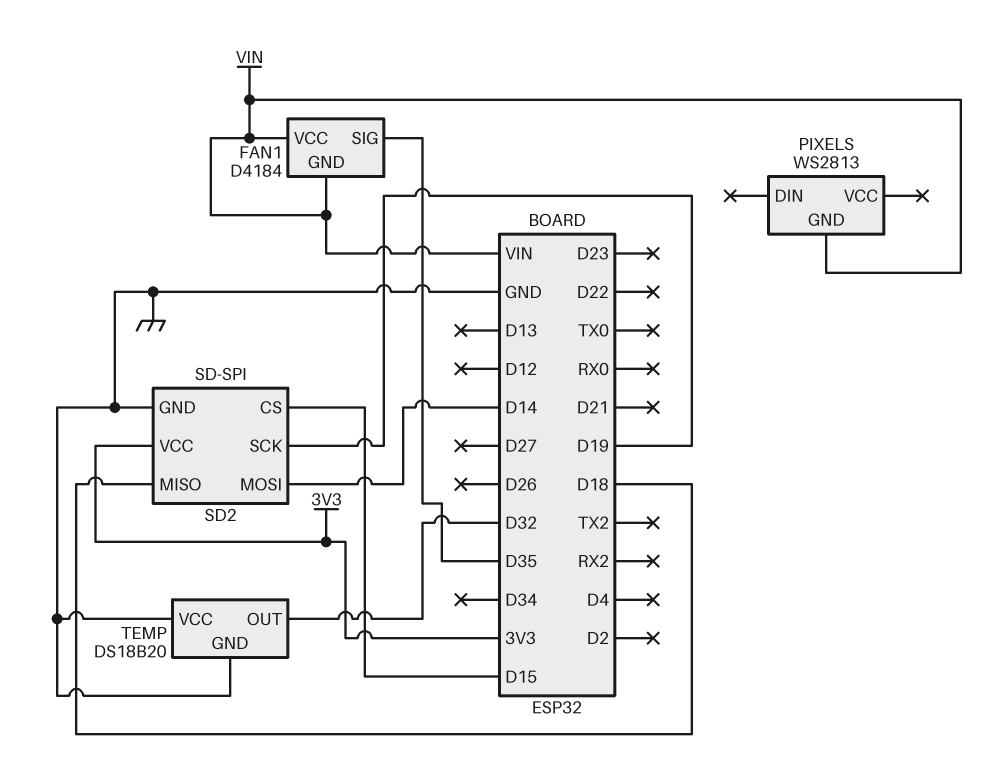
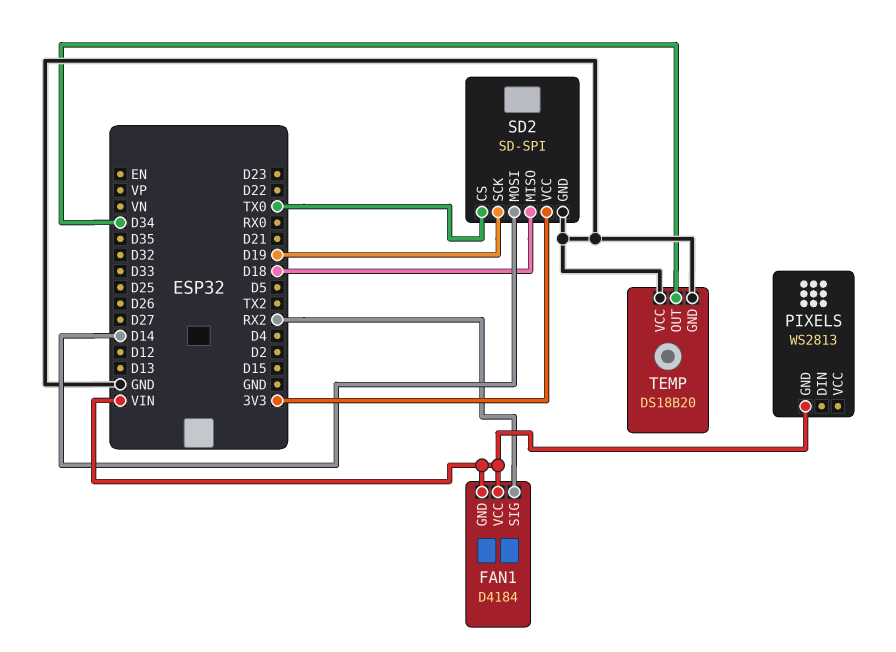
FAN1 pin SIG: D35 -> RX2
SD2 pin CS: D15 -> TX0
TEMP pin OUT: D32 -> D34

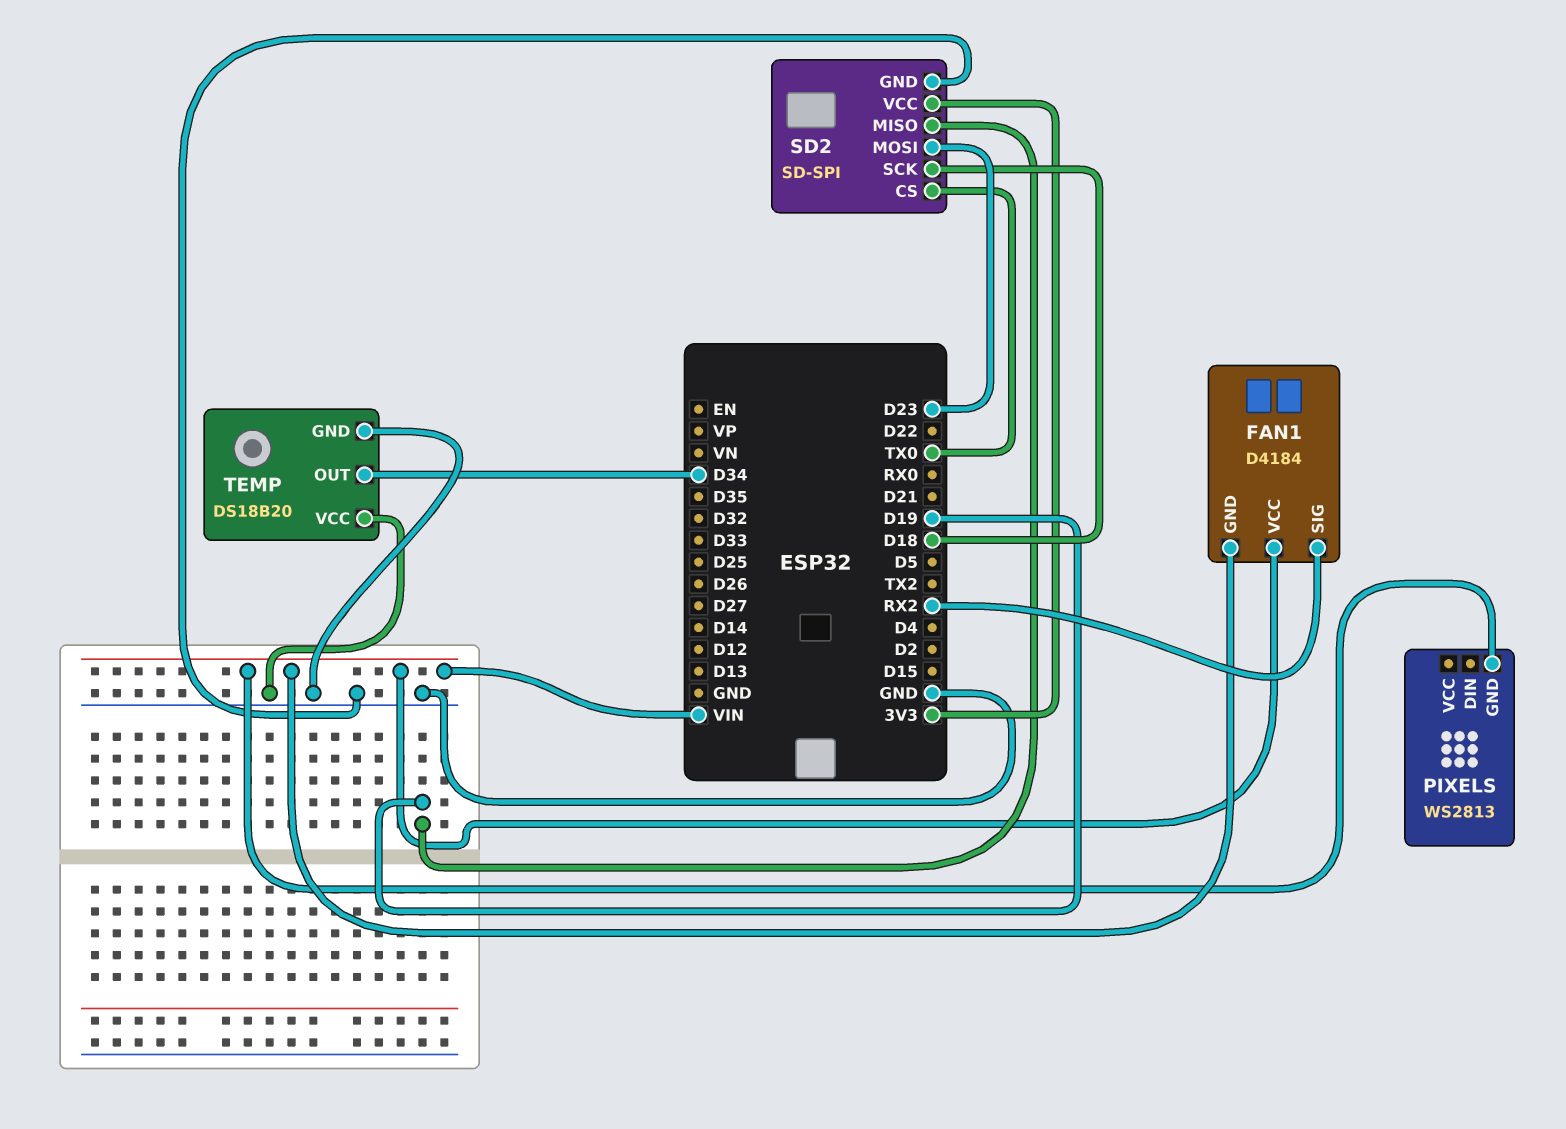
SD2 pin MISO: D18 -> D19
SD2 pin MOSI: D14 -> D23
SD2 pin SCK: D19 -> D18

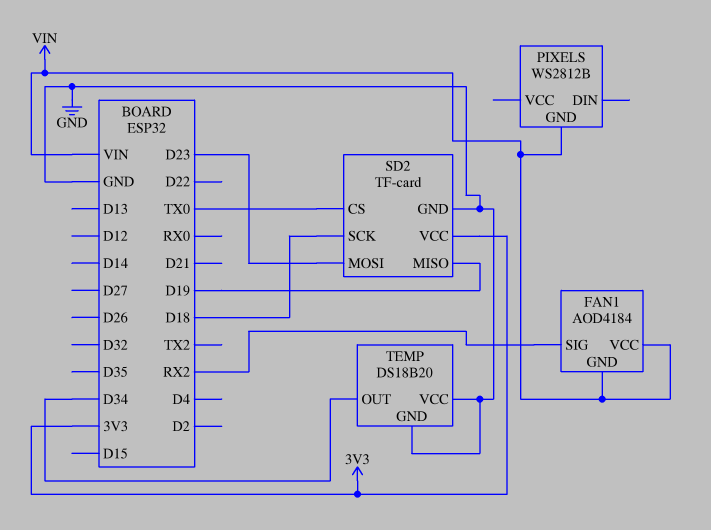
FAN1: D4184 -> AOD4184
PIXELS: WS2813 -> WS2812B
SD2: SD-SPI -> TF-card

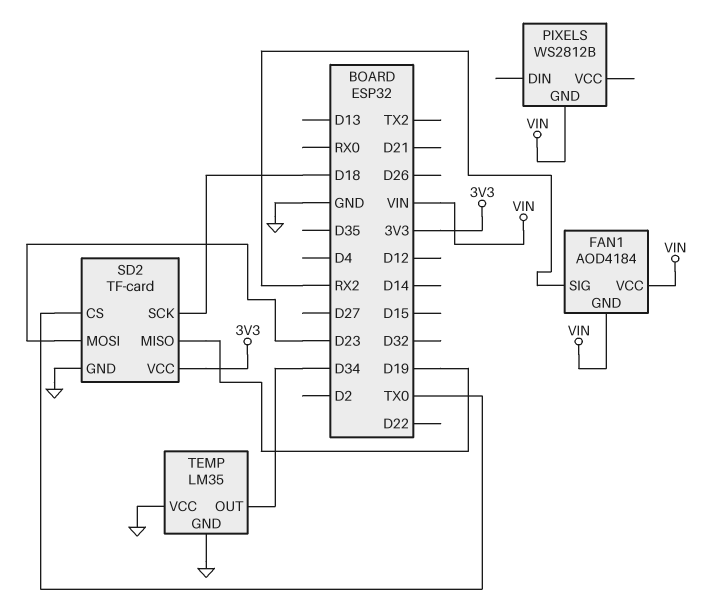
TEMP: DS18B20 -> LM35

